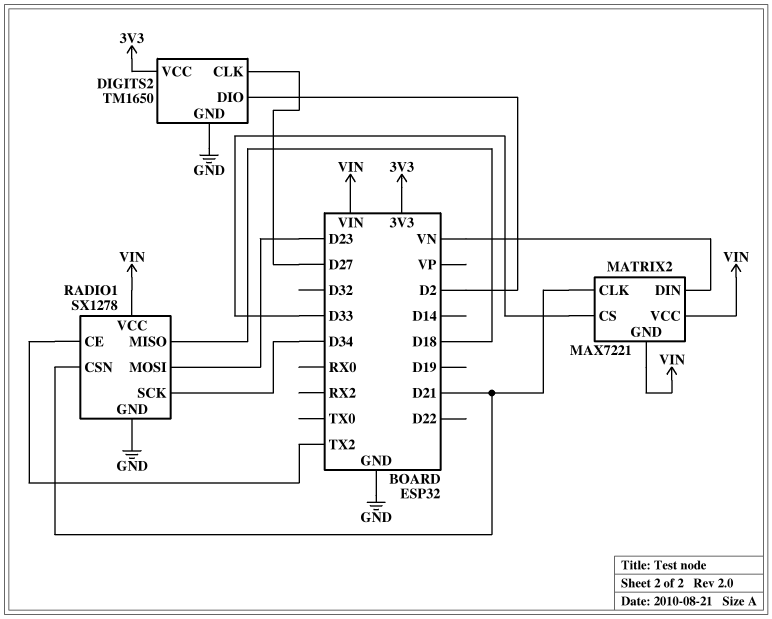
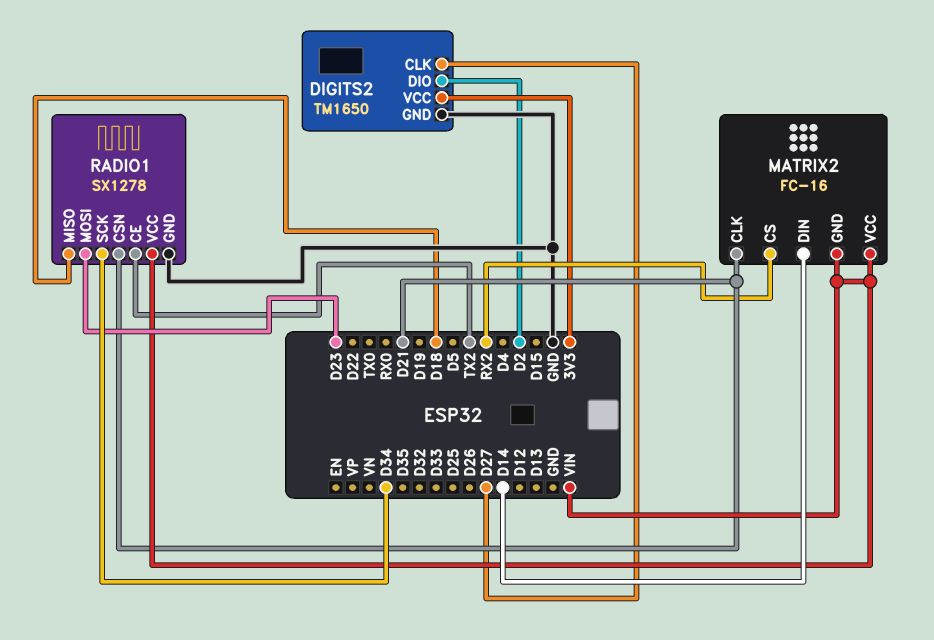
MATRIX2: MAX7221 -> FC-16
MATRIX2 pin CS: D33 -> RX2
MATRIX2 pin DIN: VN -> D14

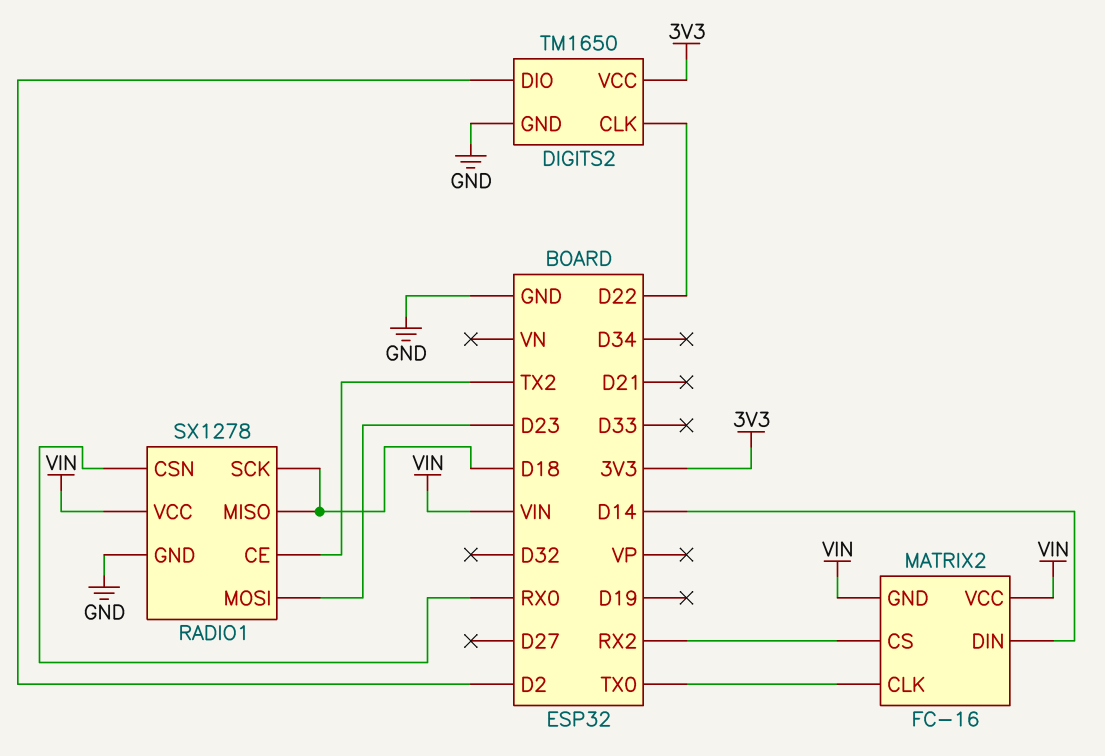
DIGITS2 pin CLK: D27 -> D22
MATRIX2 pin CLK: D21 -> TX0
RADIO1 pin CSN: D21 -> RX0
RADIO1 pin SCK: D34 -> D18

